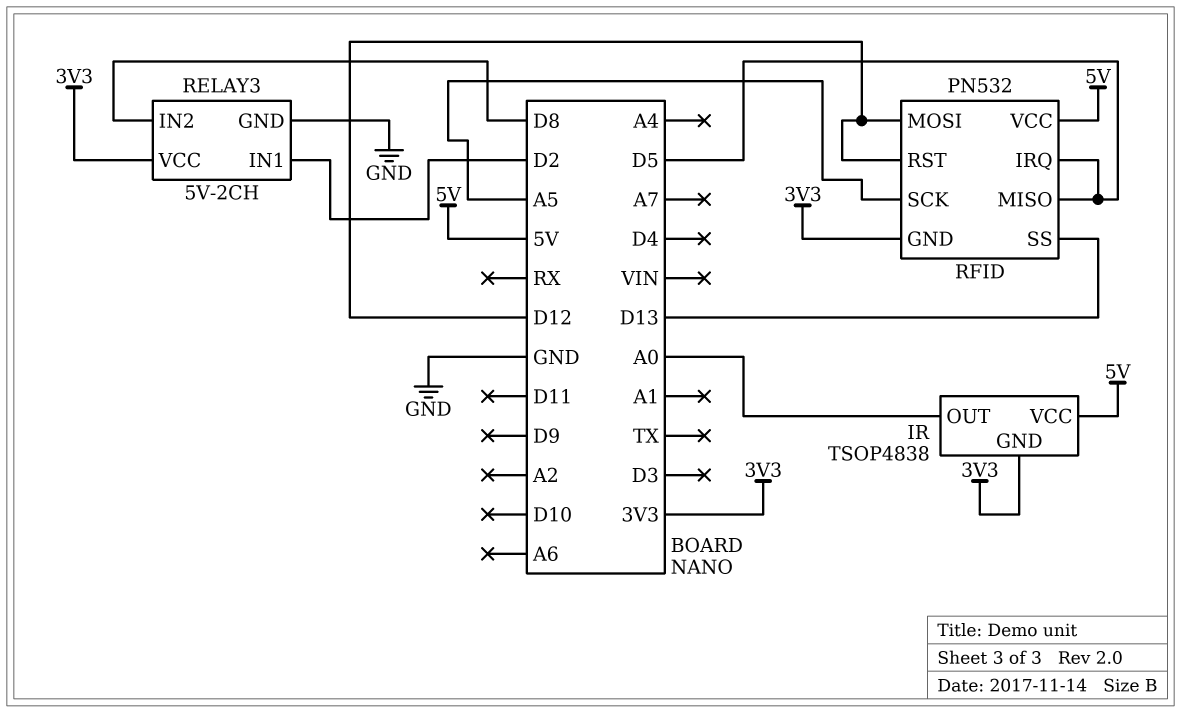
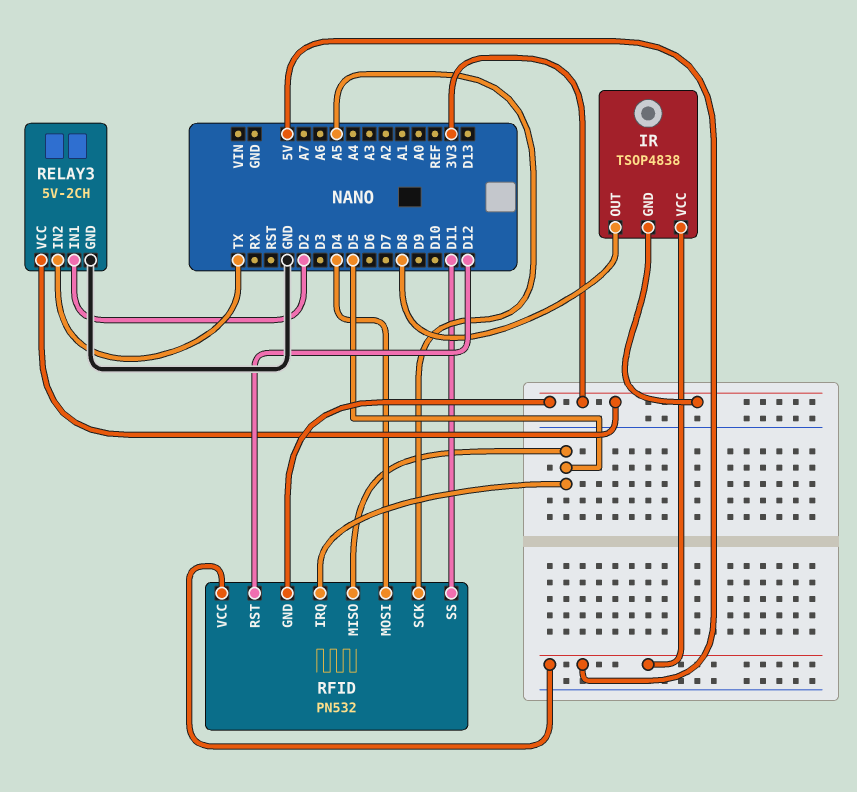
IR pin OUT: A0 -> D8
RELAY3 pin IN2: D8 -> TX
RFID pin MOSI: D12 -> D4
RFID pin SS: D13 -> D11

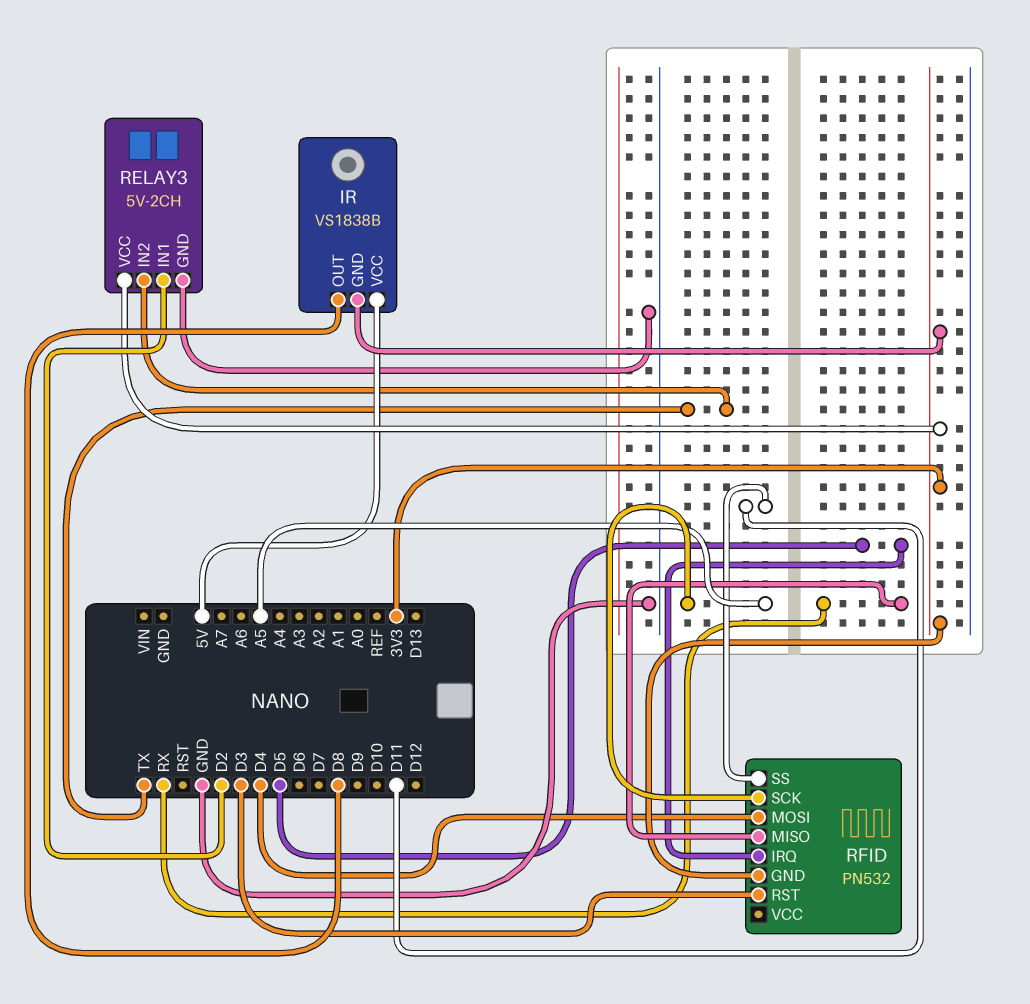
IR: TSOP4838 -> VS1838B
RFID pin MISO: D5 -> RX
RFID pin RST: D12 -> D3
RFID pin VCC: 5V -> none

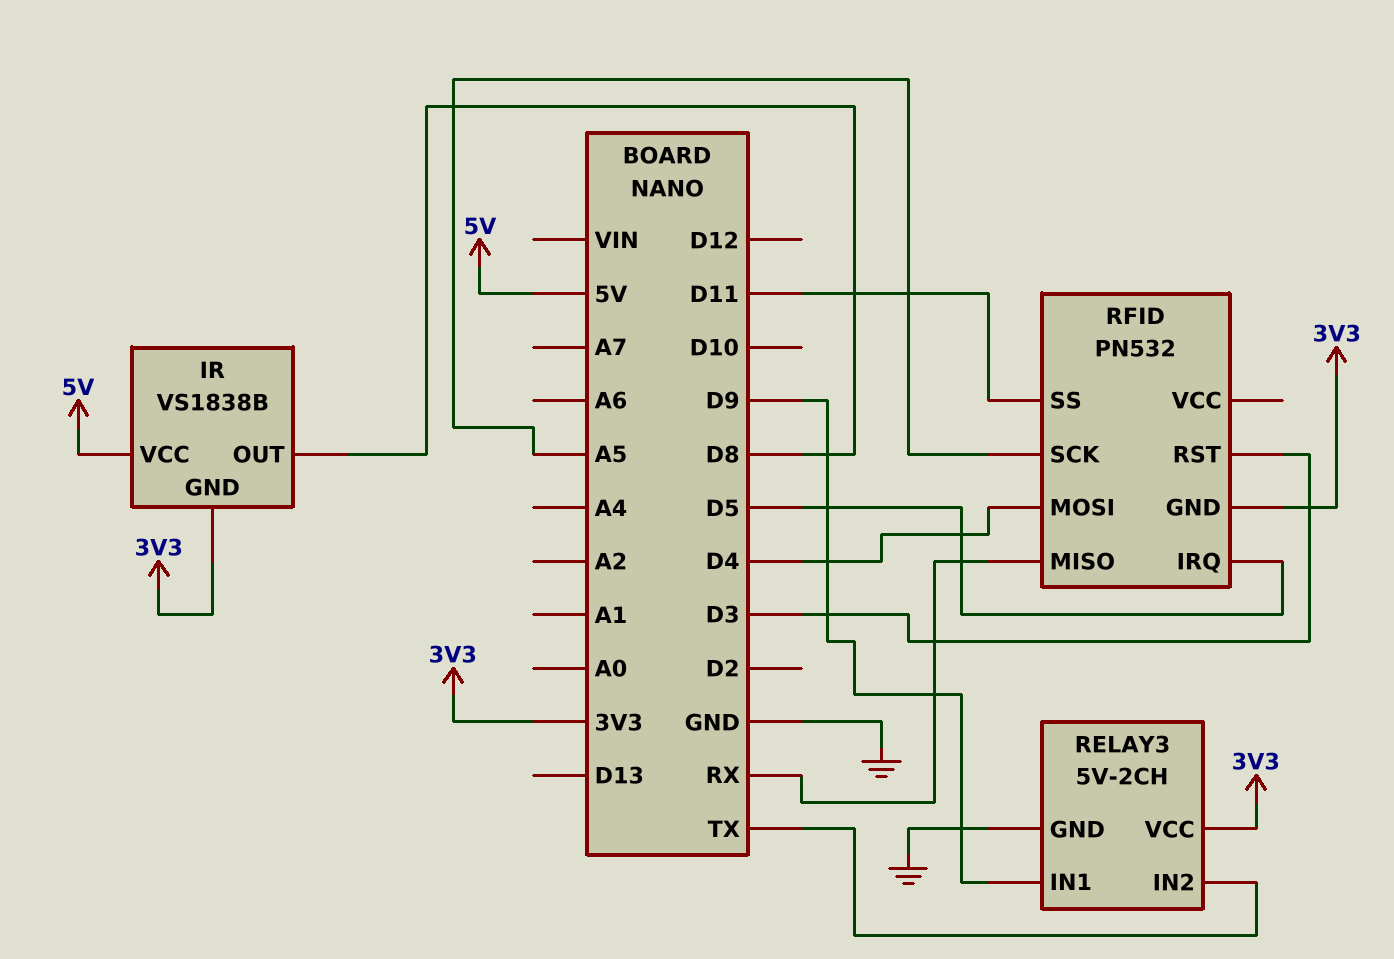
RELAY3 pin IN1: D2 -> D9

